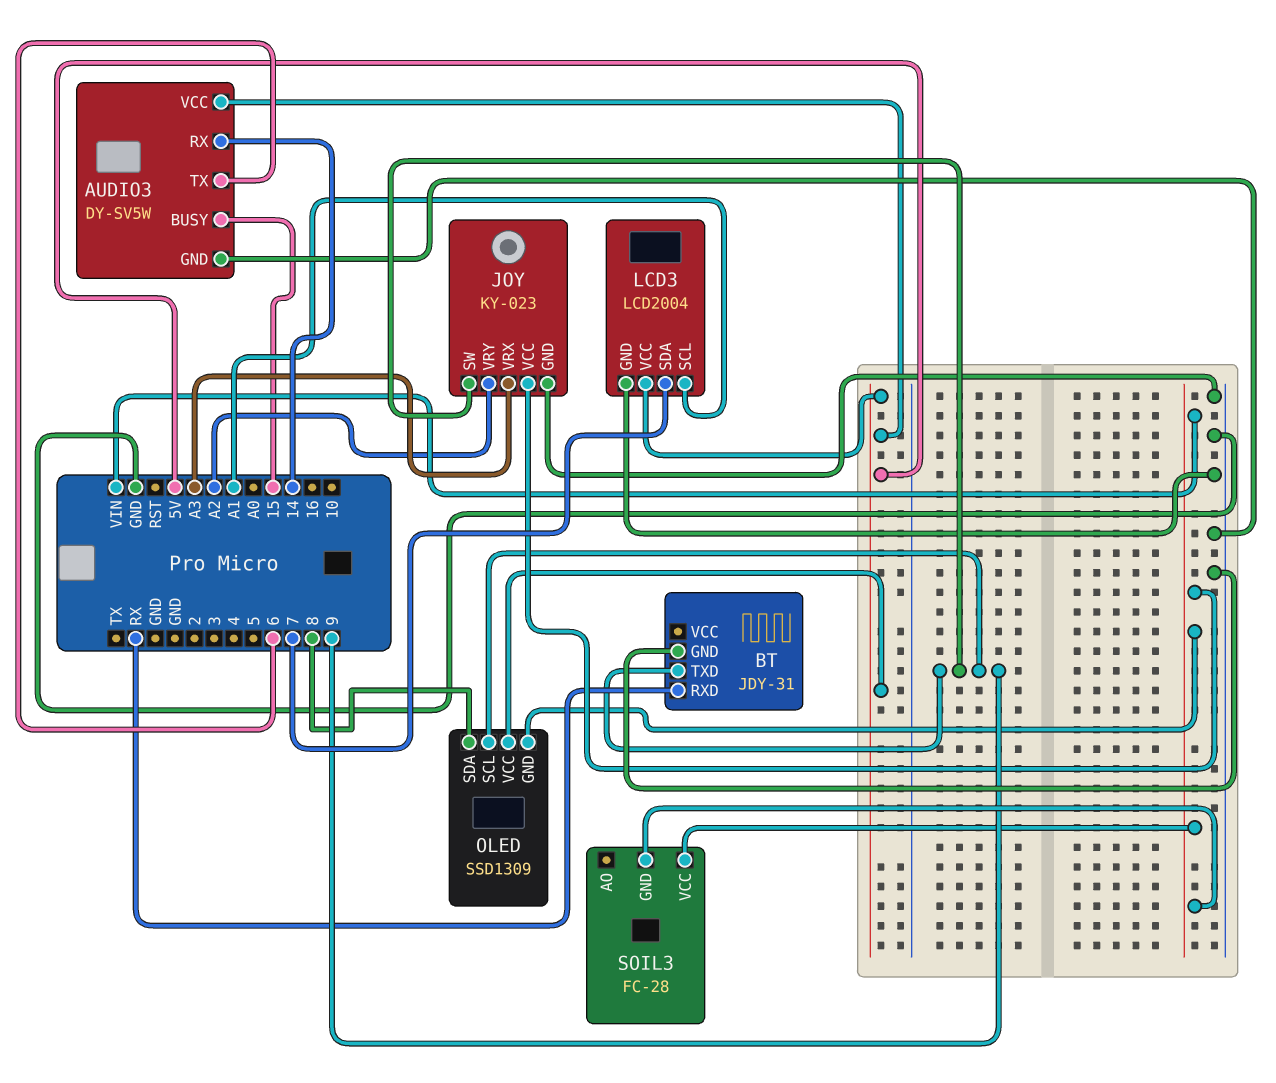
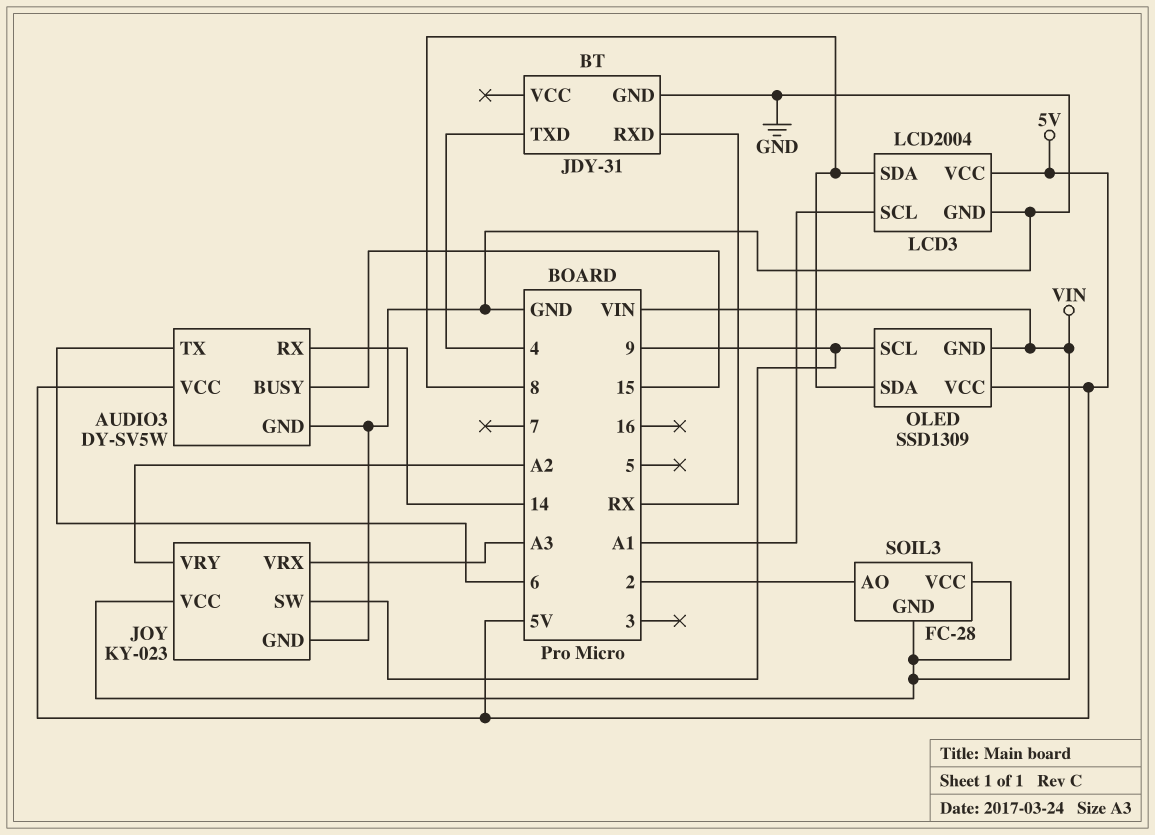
BT pin TXD: 9 -> 4
LCD3 pin SDA: 7 -> 8
SOIL3 pin AO: none -> 2

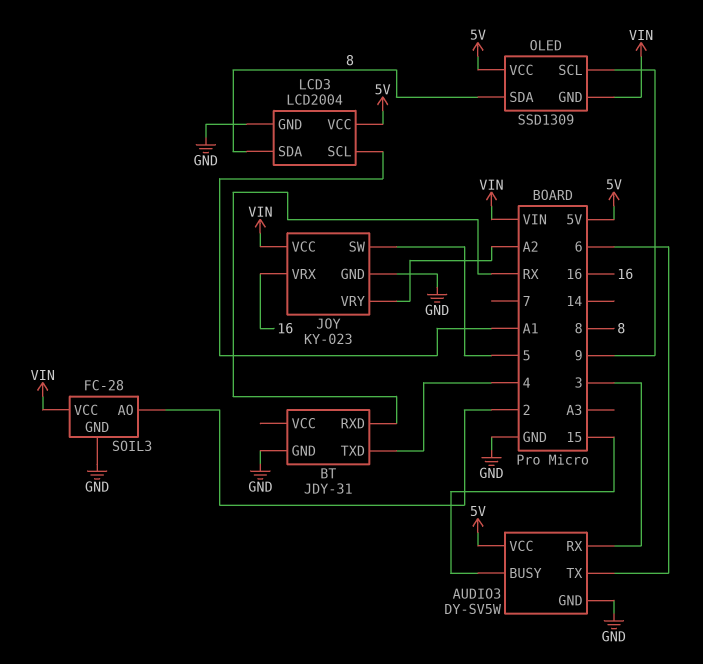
AUDIO3 pin RX: 14 -> 3
JOY pin SW: 9 -> 5
JOY pin VRX: A3 -> 16
SOIL3 pin GND: VIN -> GND

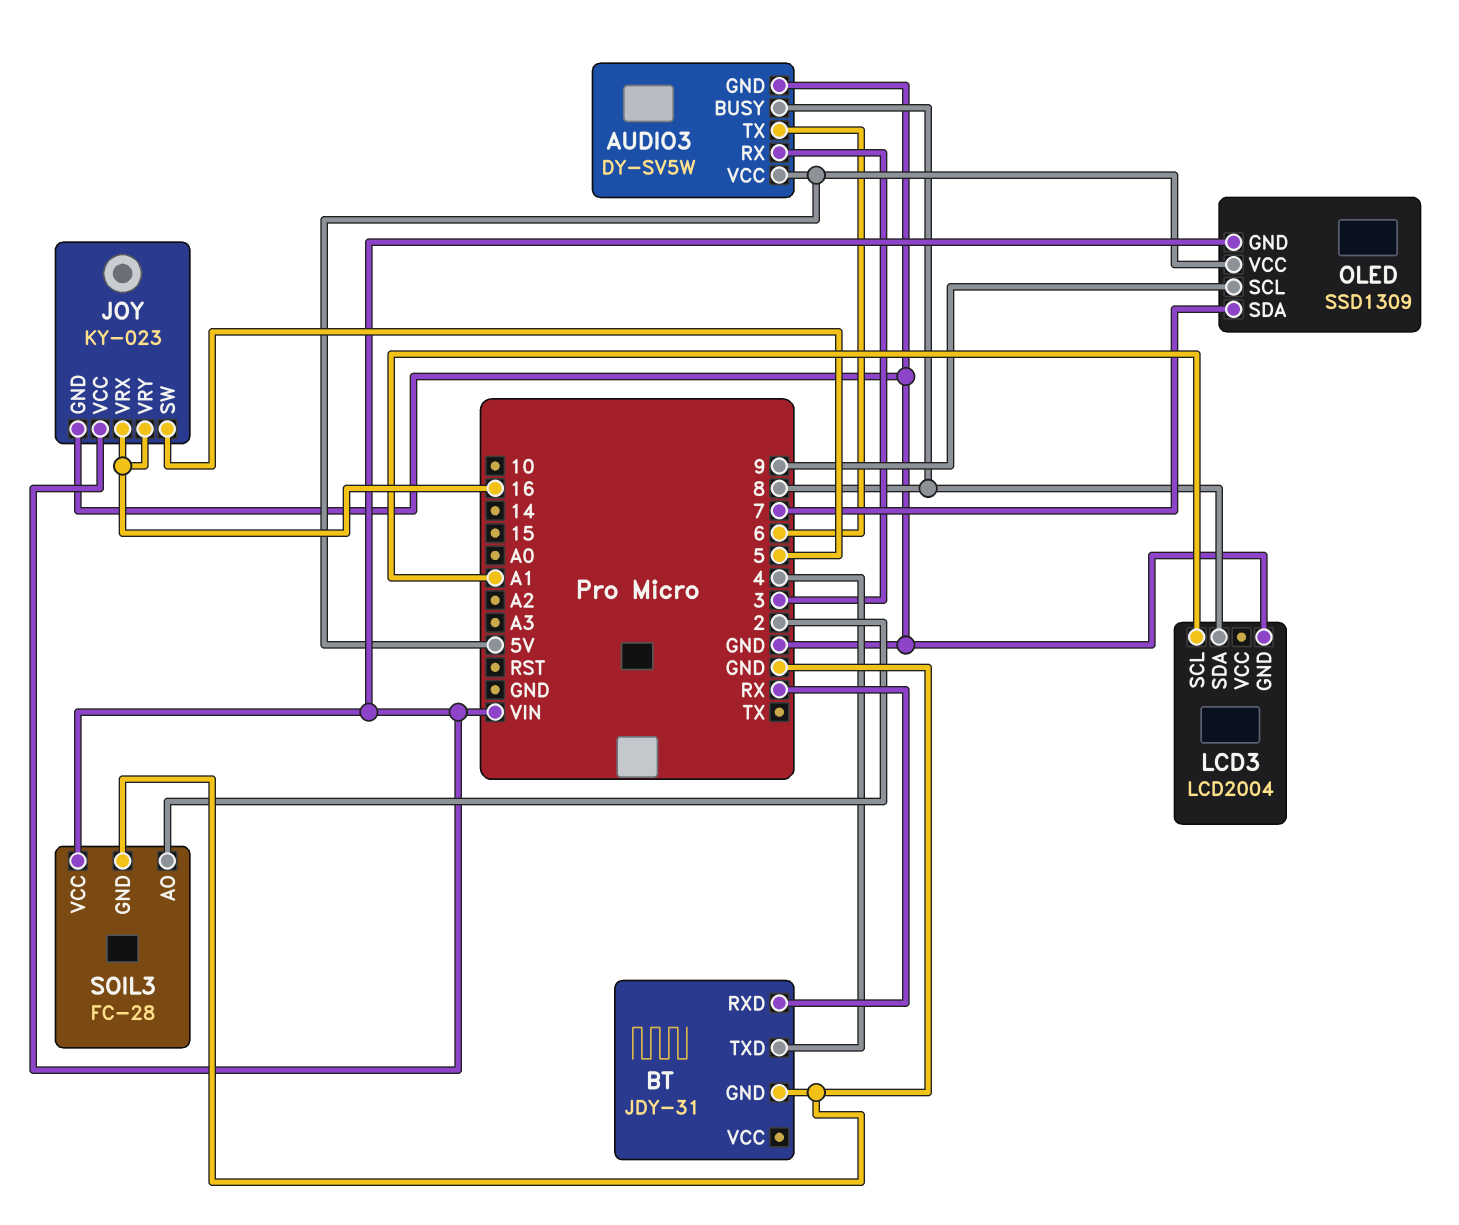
AUDIO3 pin BUSY: 15 -> 8
JOY pin VRY: A2 -> 16
LCD3 pin VCC: 5V -> none
OLED pin SDA: 8 -> 7

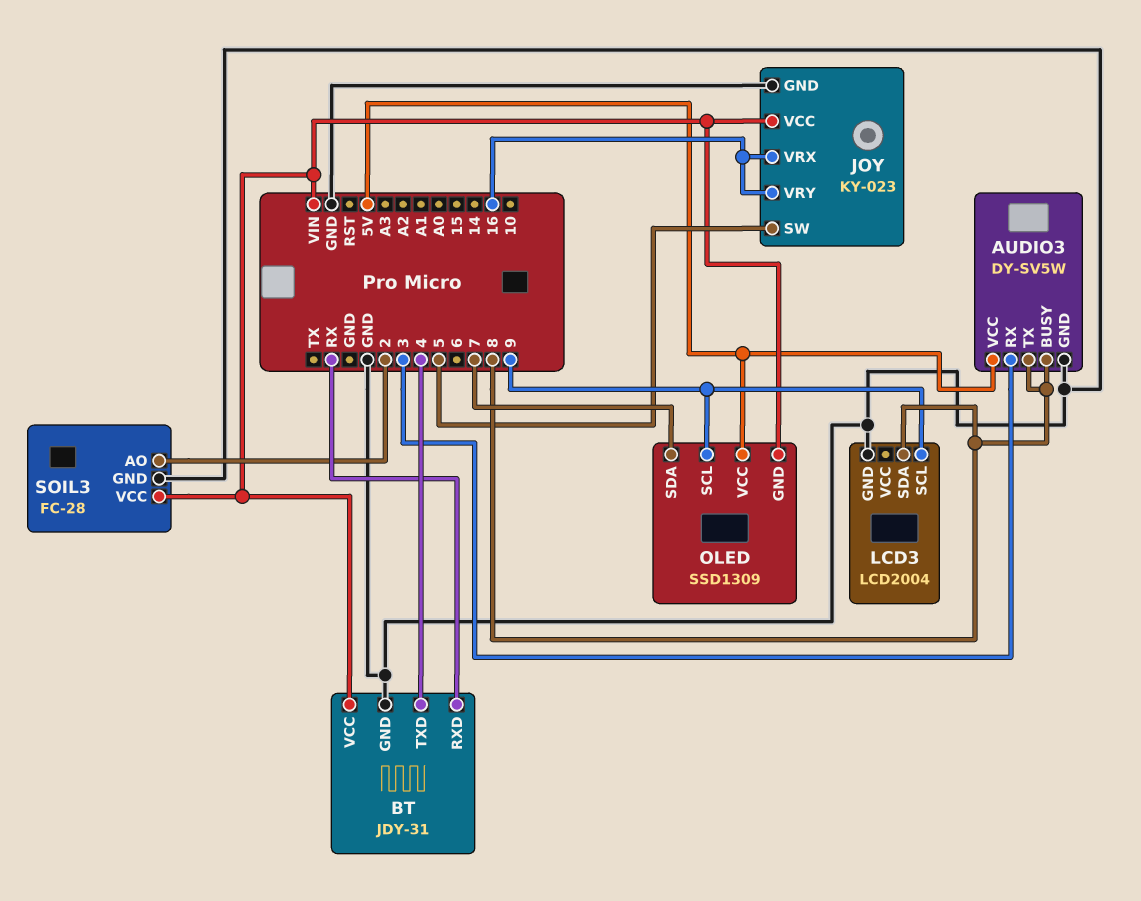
AUDIO3 pin TX: 6 -> 8
BT pin VCC: none -> VIN
LCD3 pin SCL: A1 -> 9

